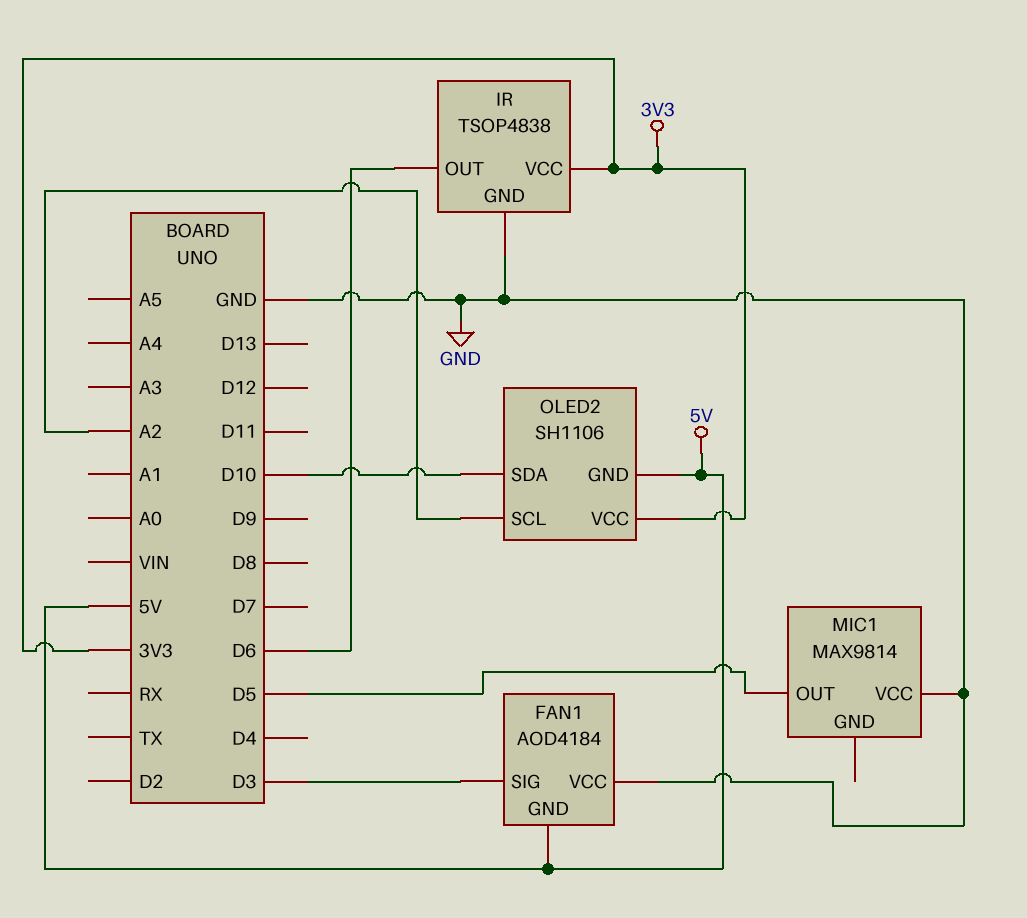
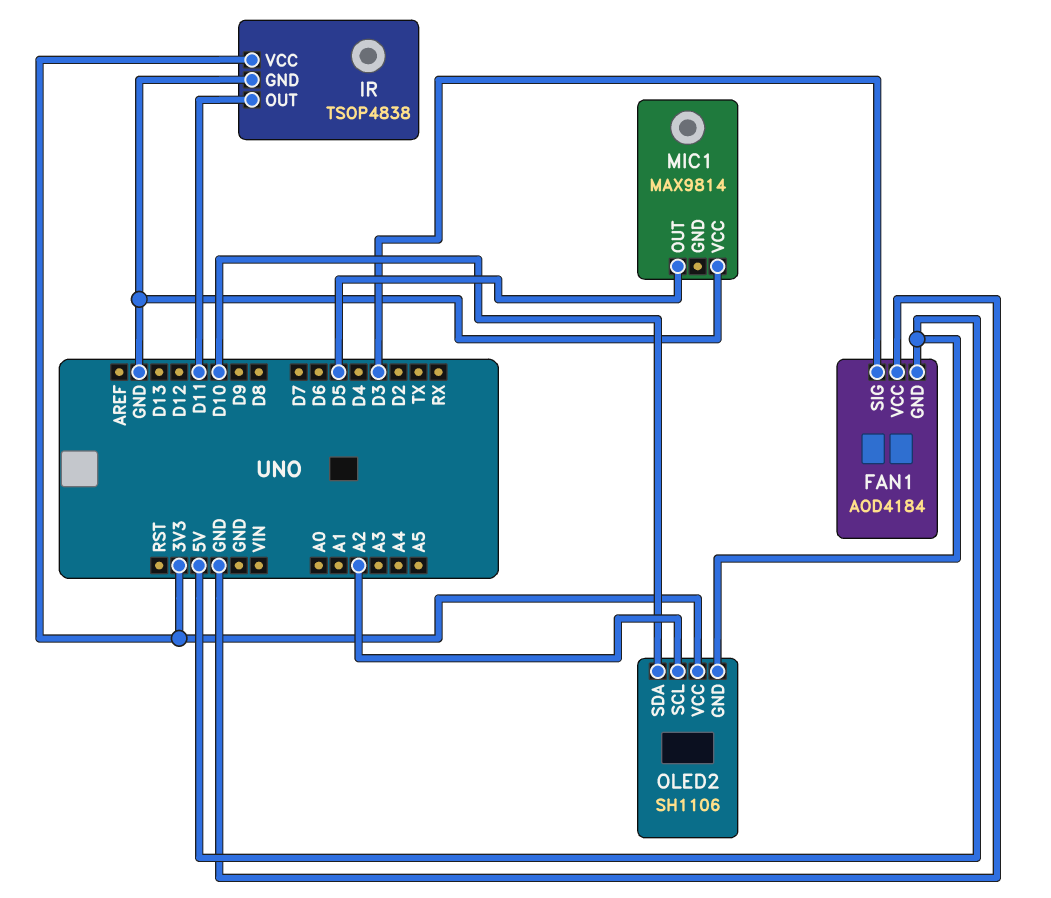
IR pin OUT: D6 -> D11

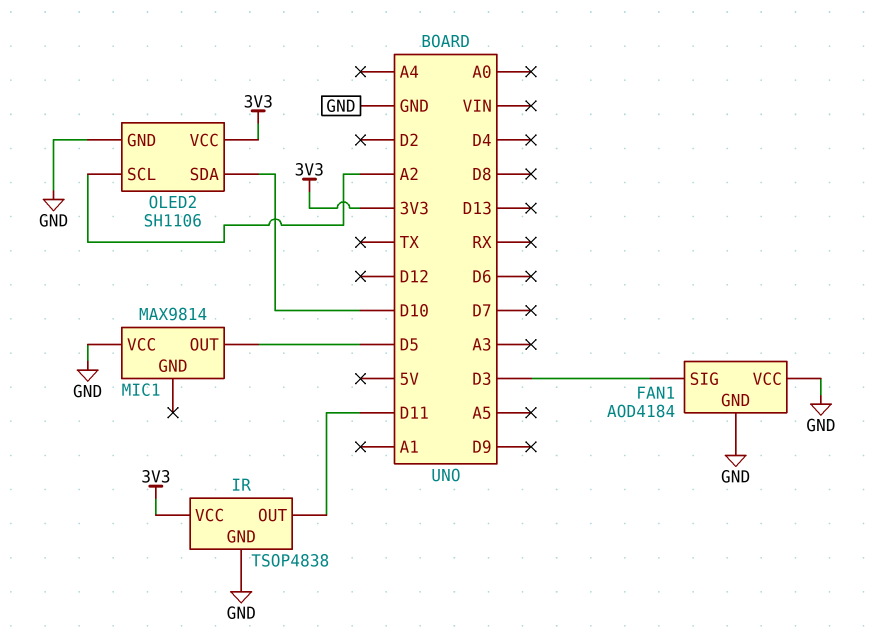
FAN1 pin GND: 5V -> GND
OLED2 pin GND: 5V -> GND

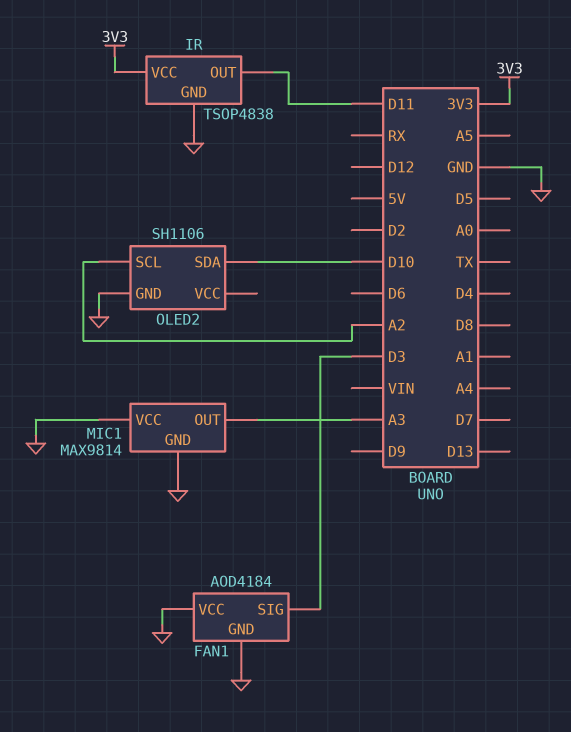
MIC1 pin GND: none -> GND
MIC1 pin OUT: D5 -> A3
OLED2 pin VCC: 3V3 -> none

